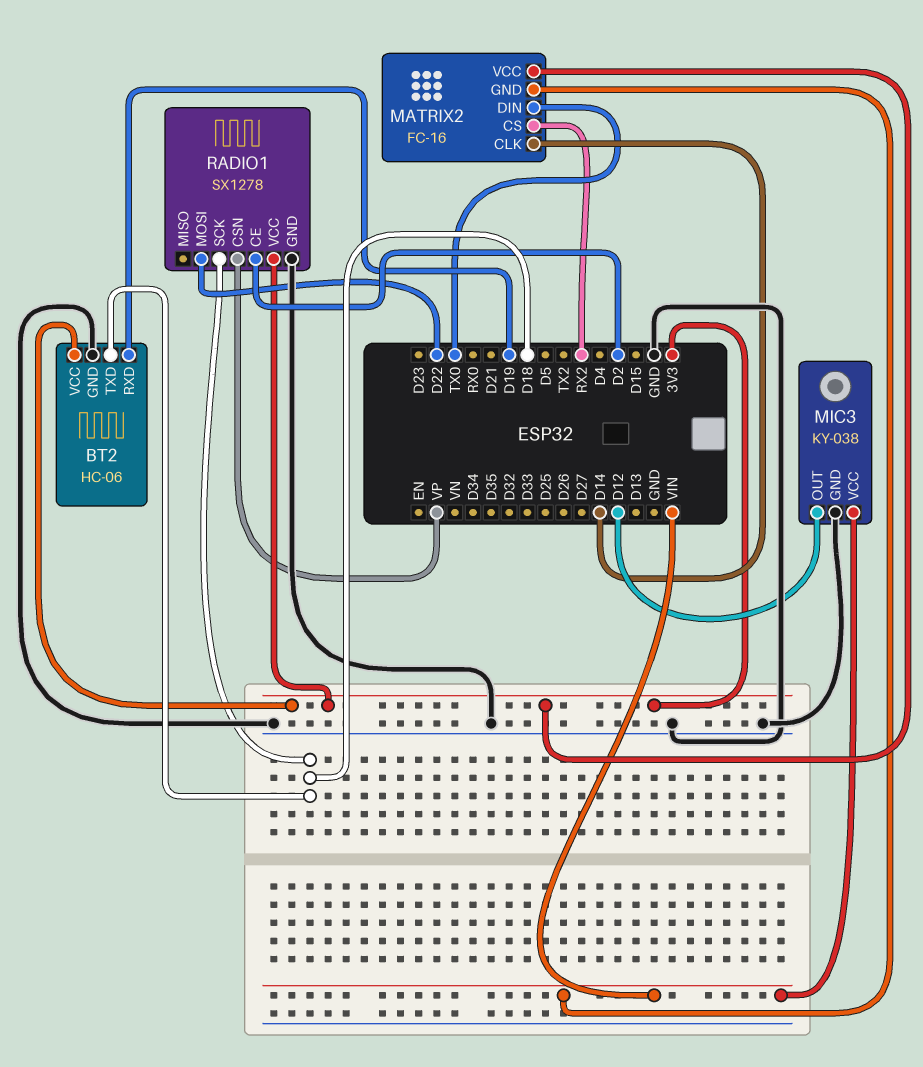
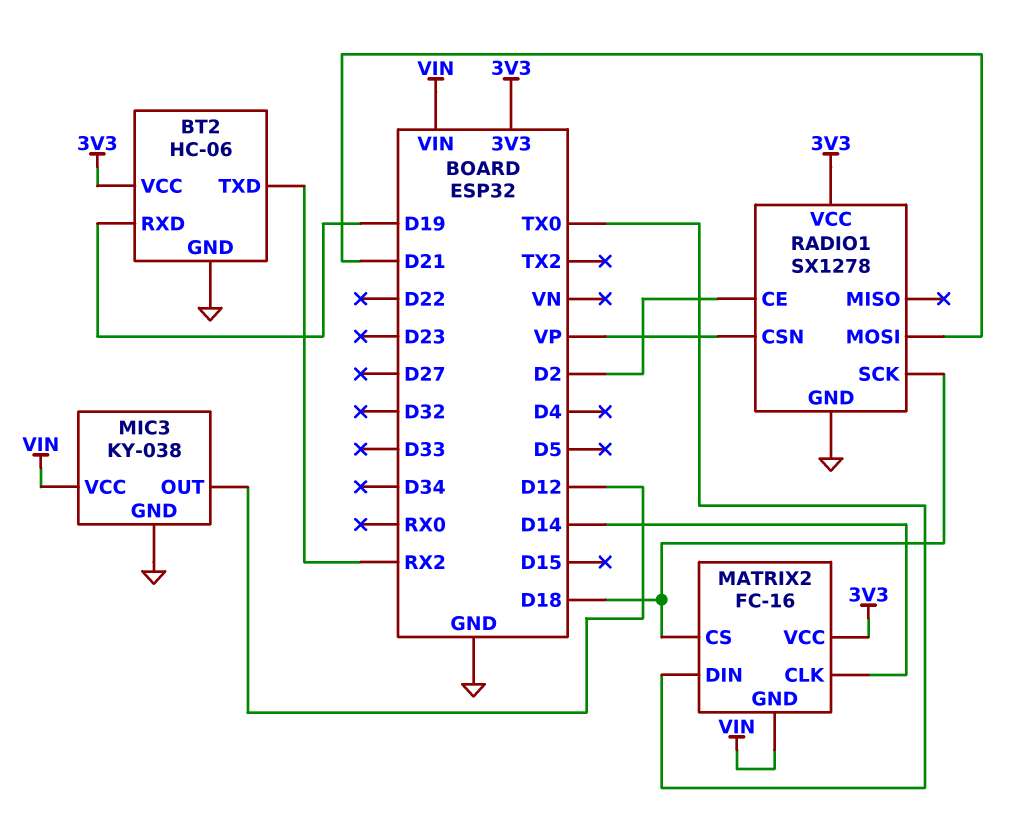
BT2 pin TXD: D18 -> RX2
MATRIX2 pin CS: RX2 -> D18
RADIO1 pin MOSI: D22 -> D21

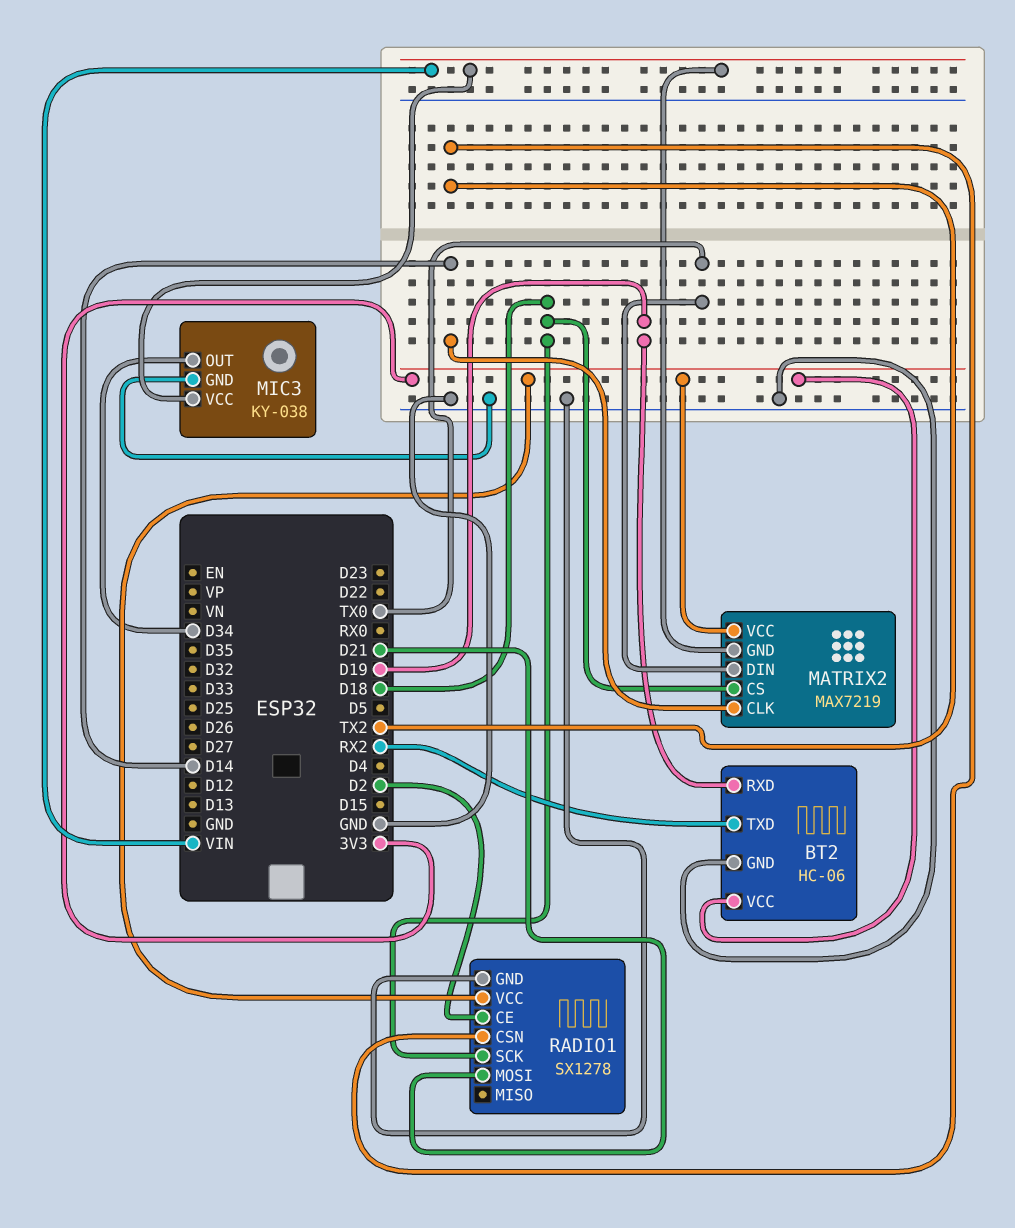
MATRIX2: FC-16 -> MAX7219
MIC3 pin OUT: D12 -> D34
RADIO1 pin CSN: VP -> TX2

